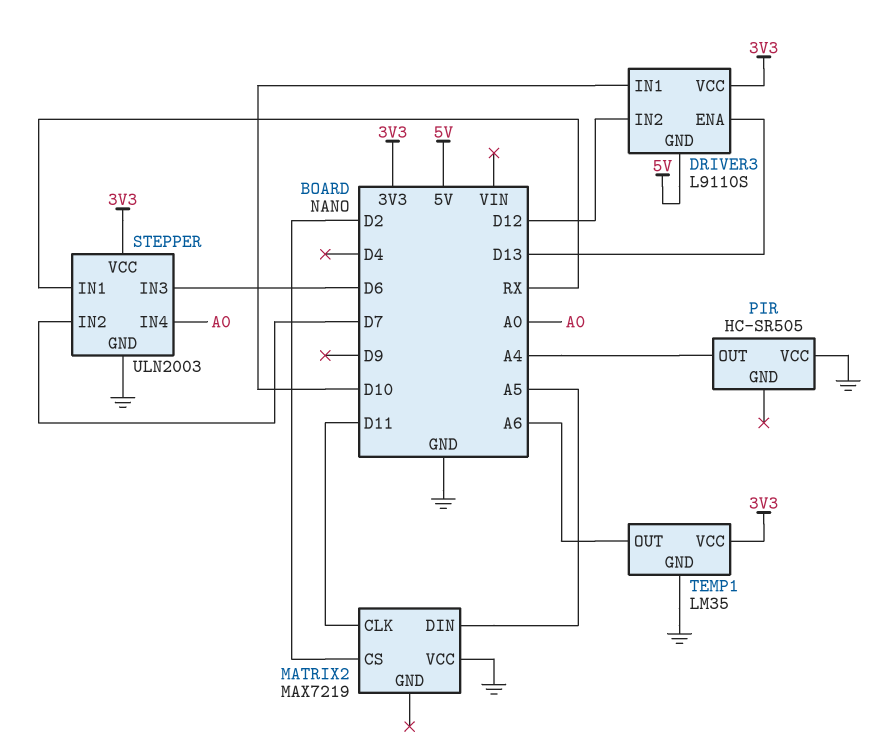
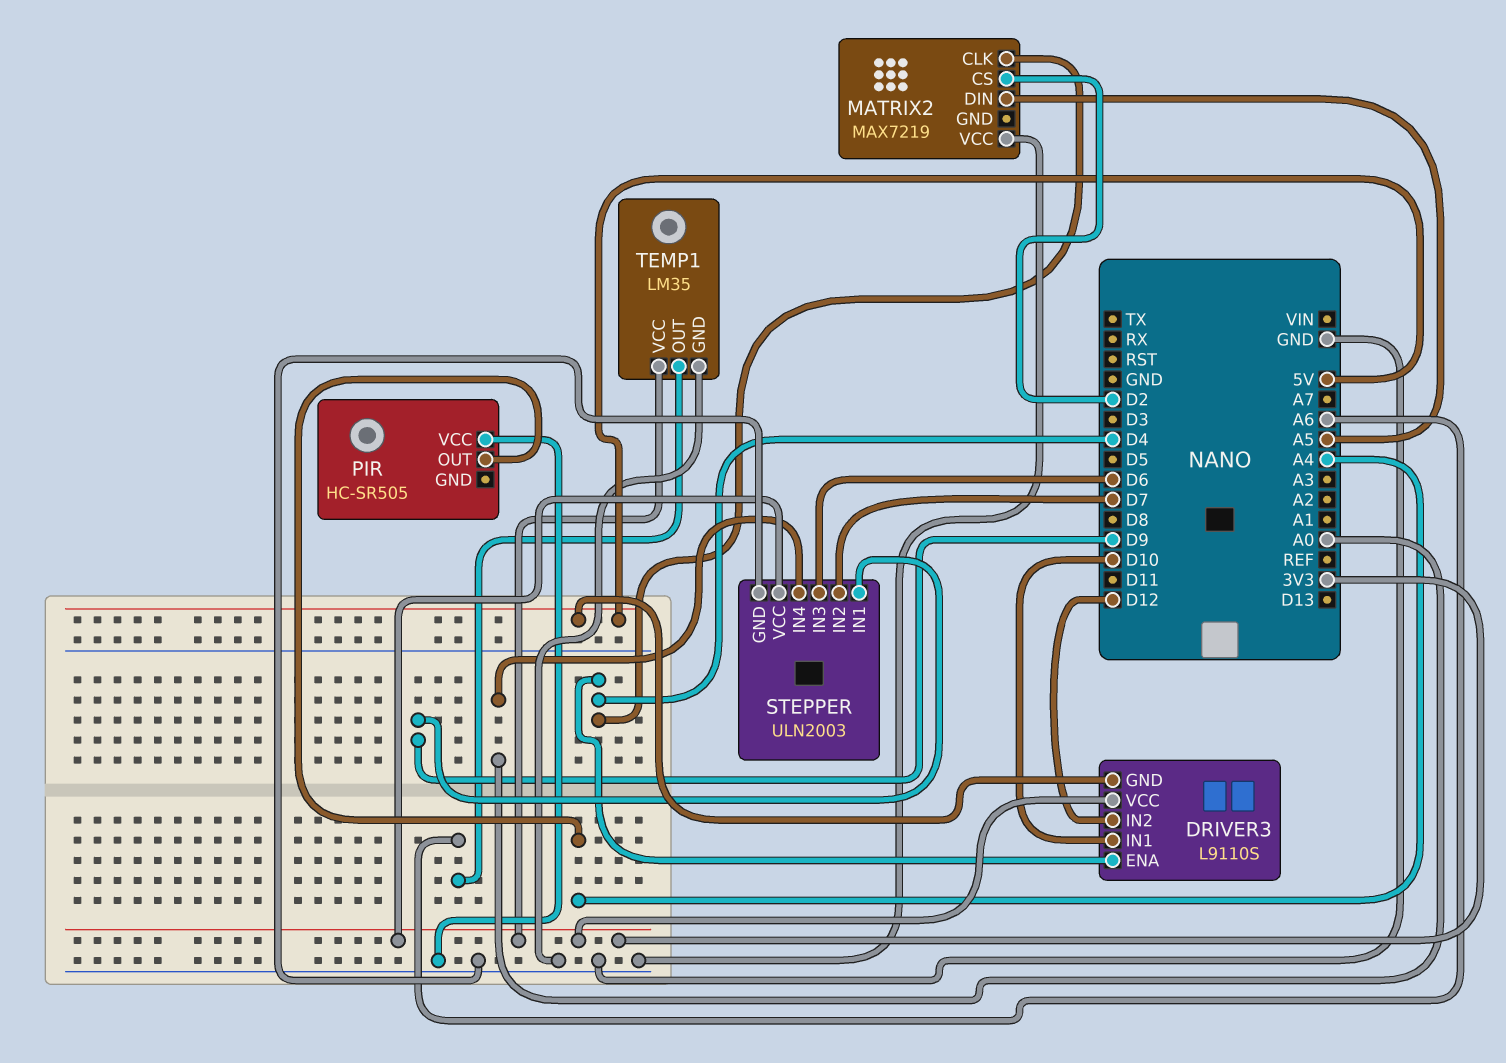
DRIVER3 pin ENA: D13 -> D4
MATRIX2 pin CLK: D11 -> D4
STEPPER pin IN1: RX -> D9

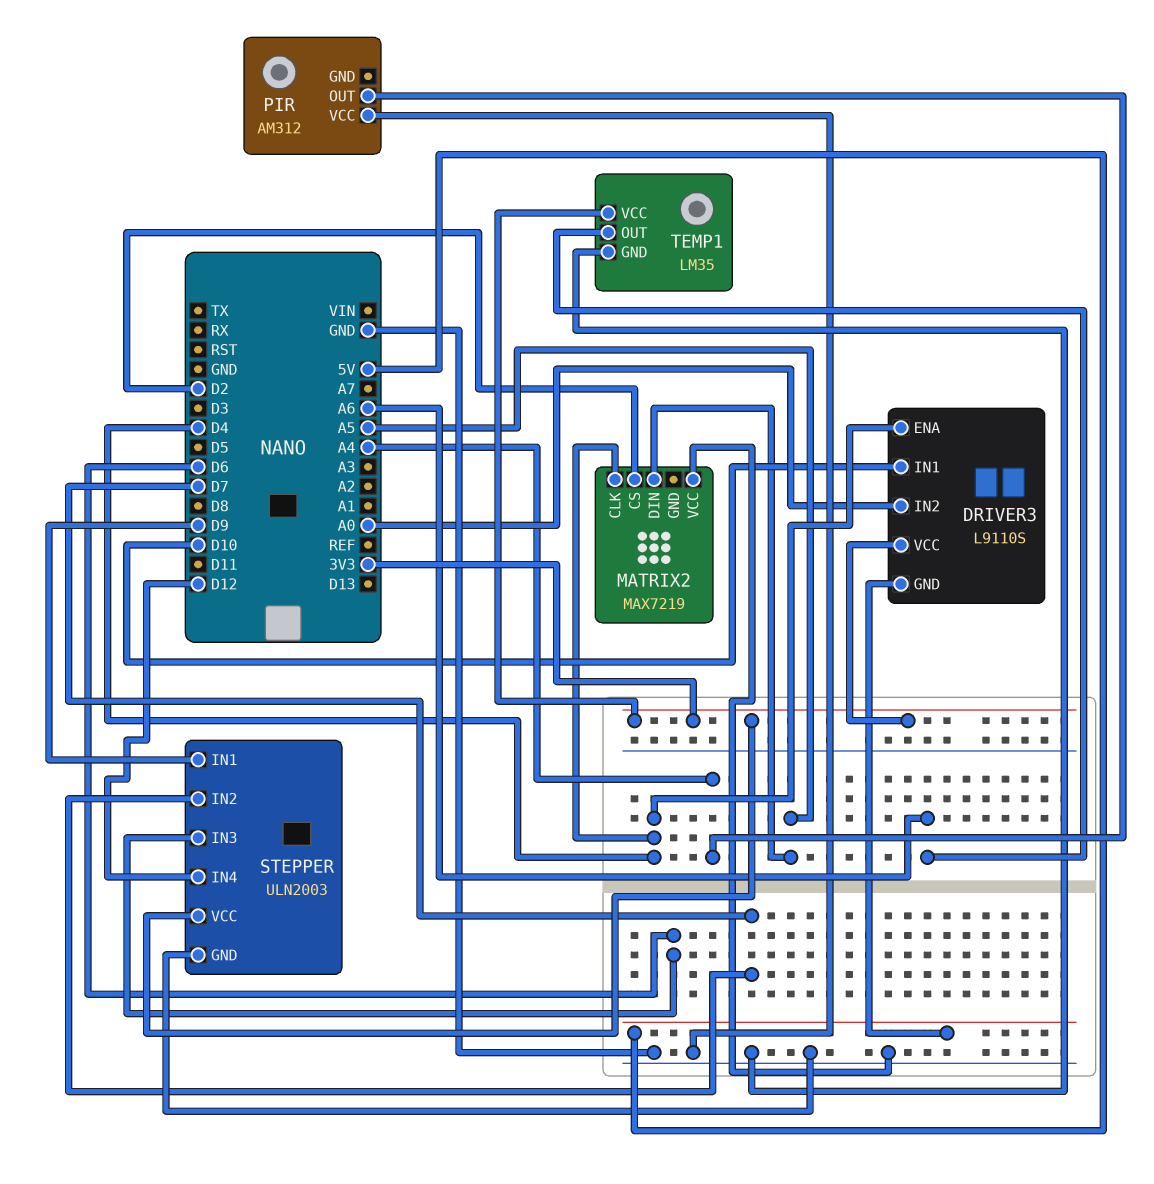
DRIVER3 pin IN2: D12 -> A0
PIR: HC-SR505 -> AM312
STEPPER pin IN4: A0 -> D12

